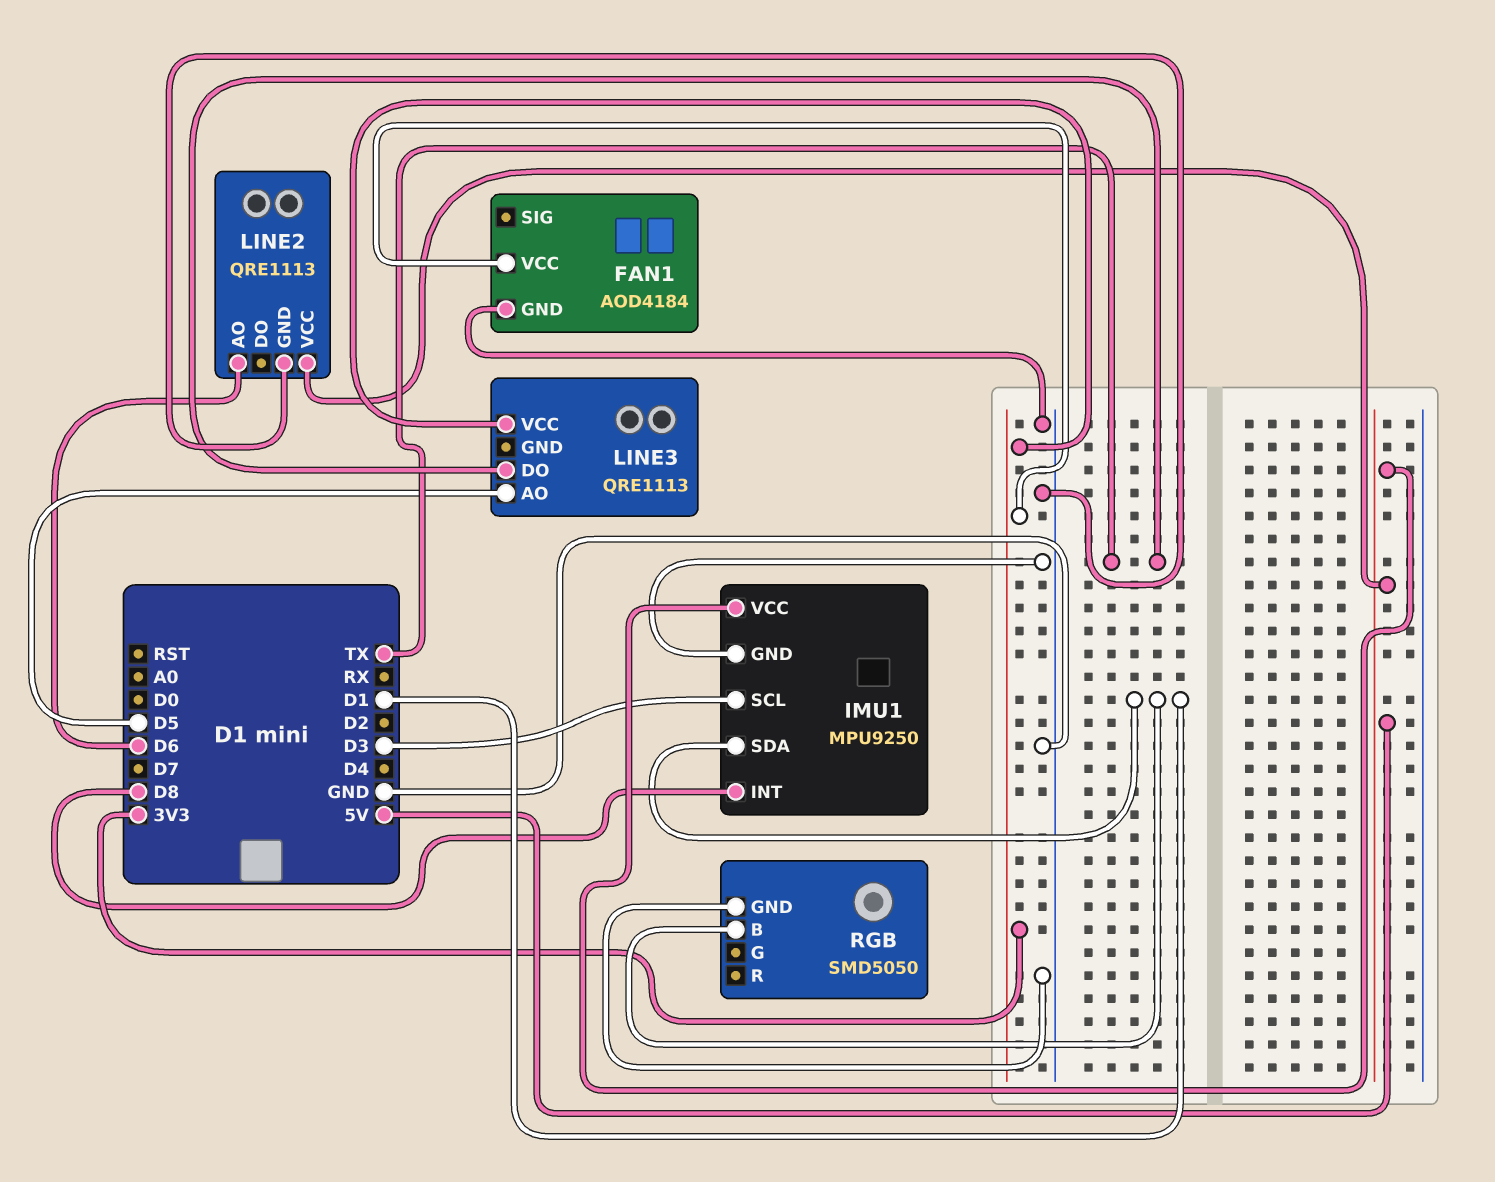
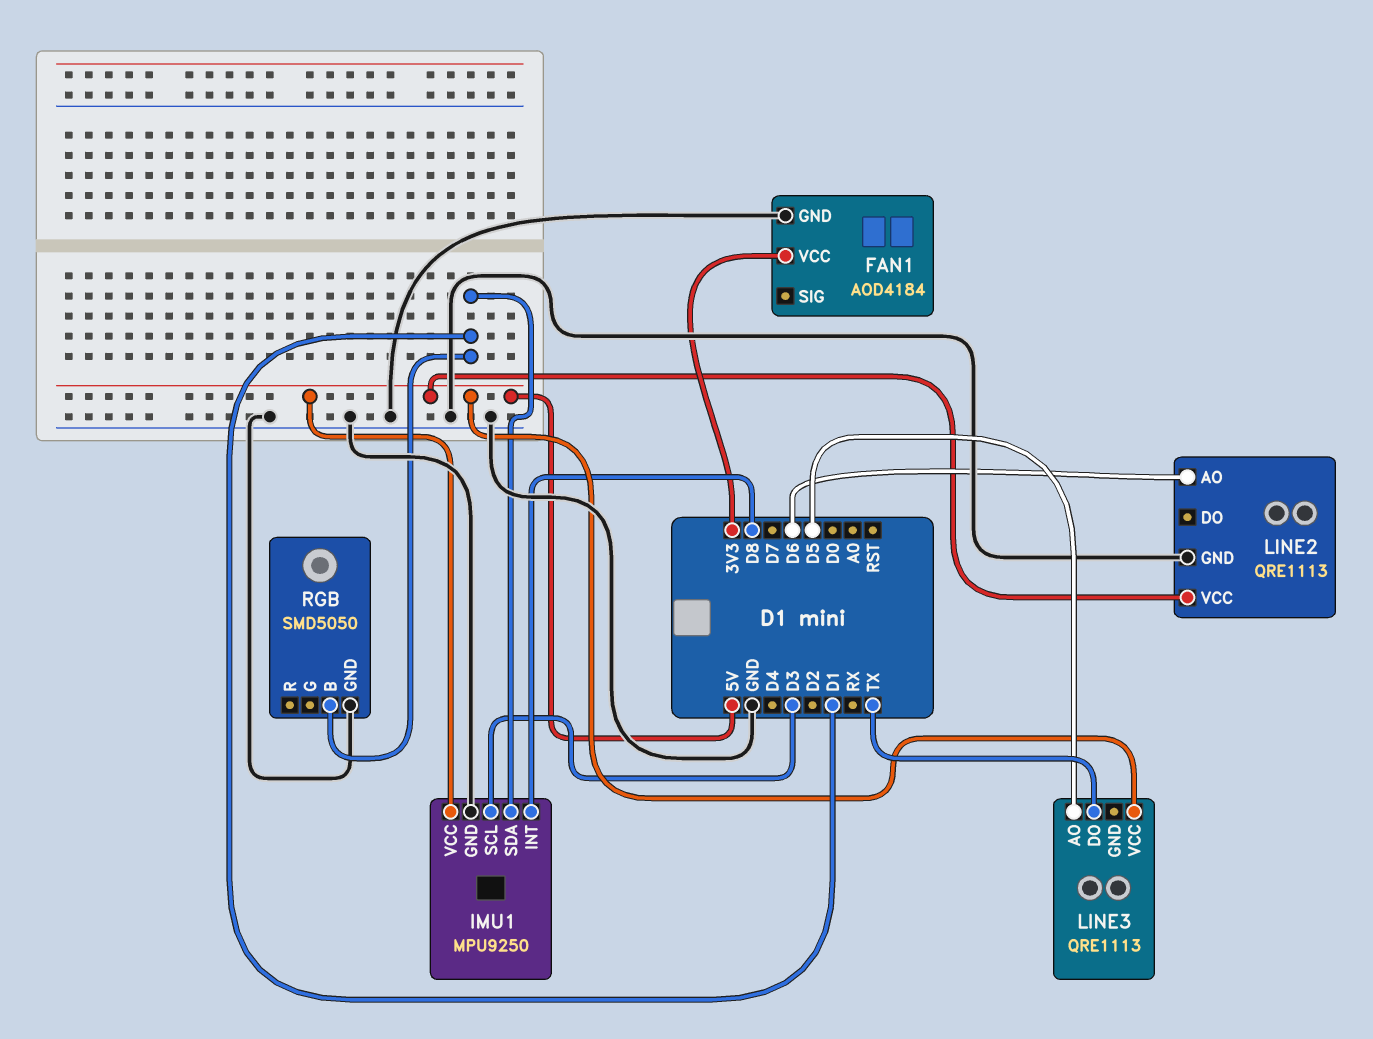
LINE3 pin VCC: 3V3 -> 5V

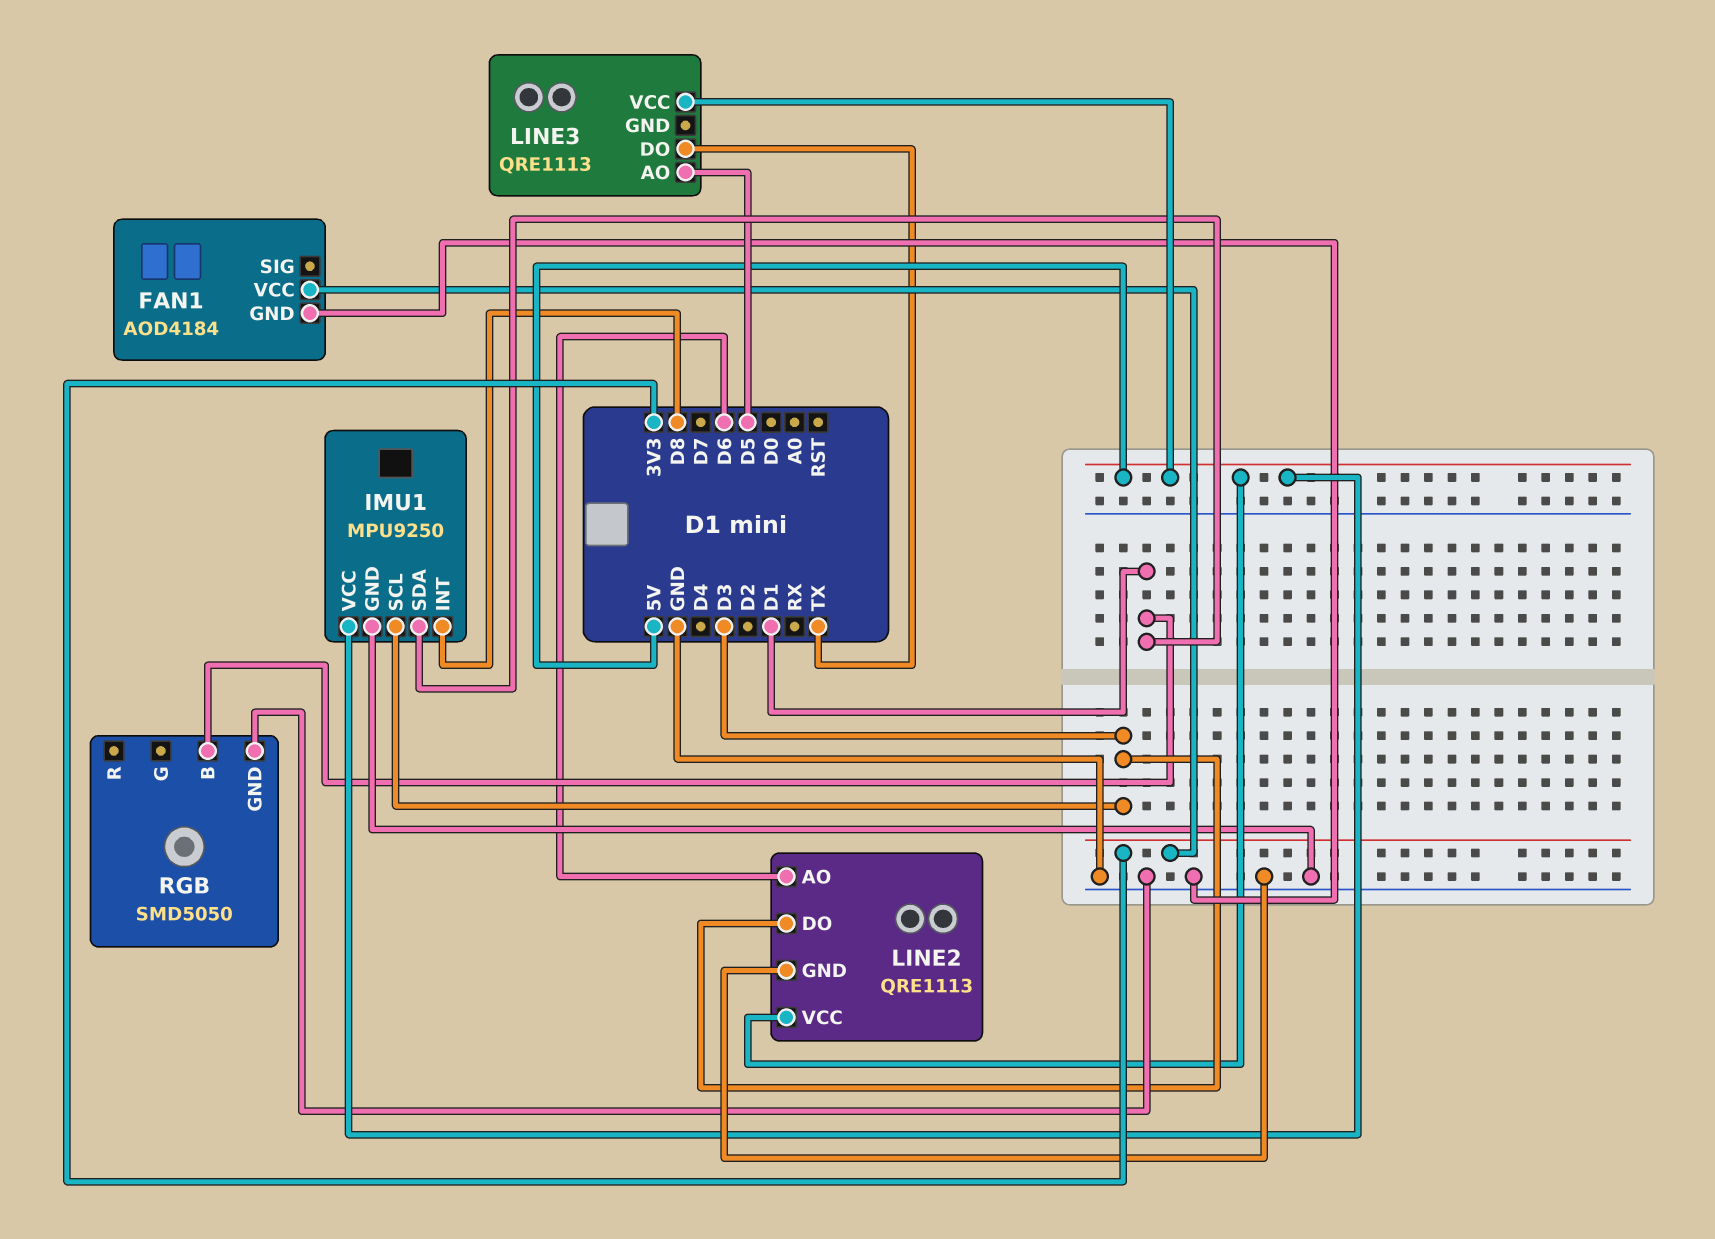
LINE2 pin DO: none -> D3

